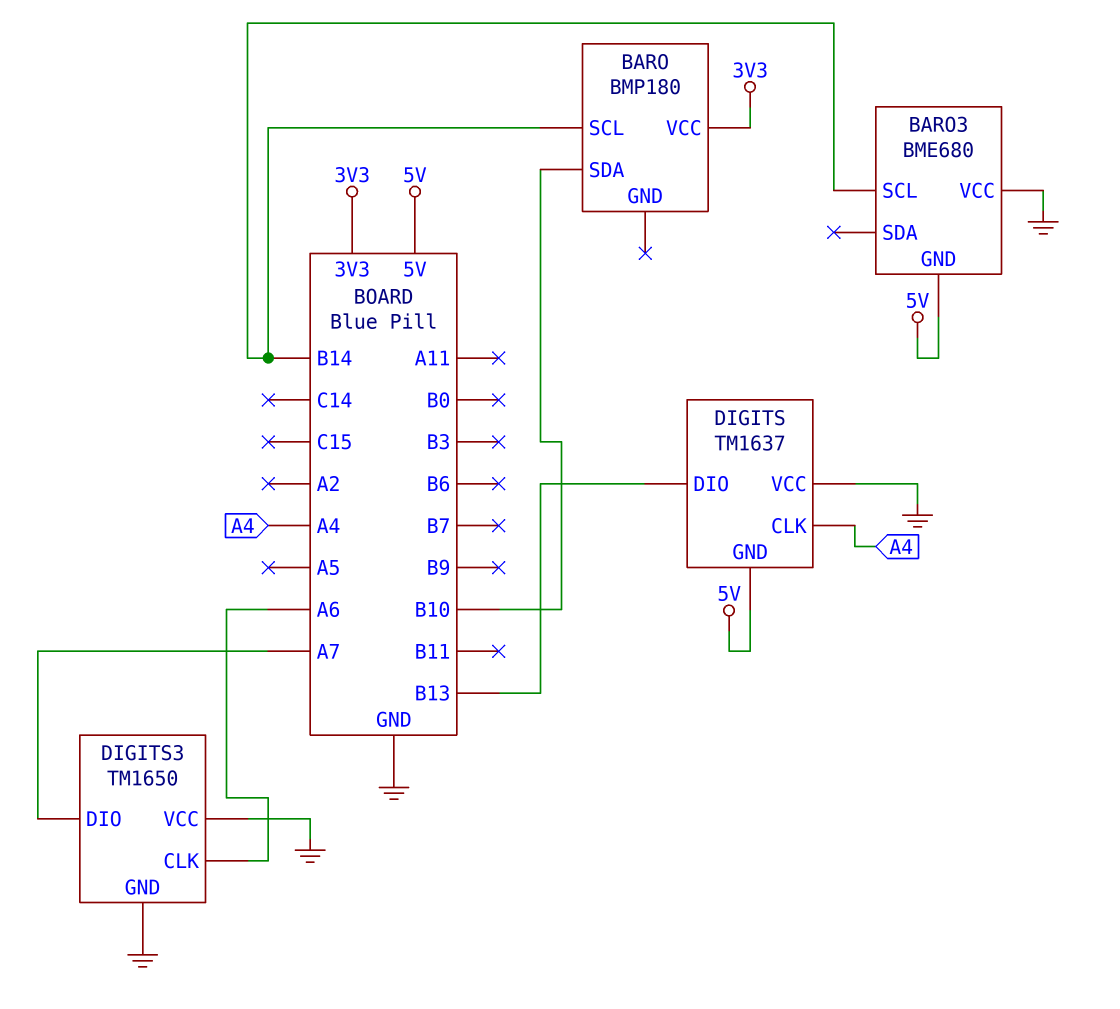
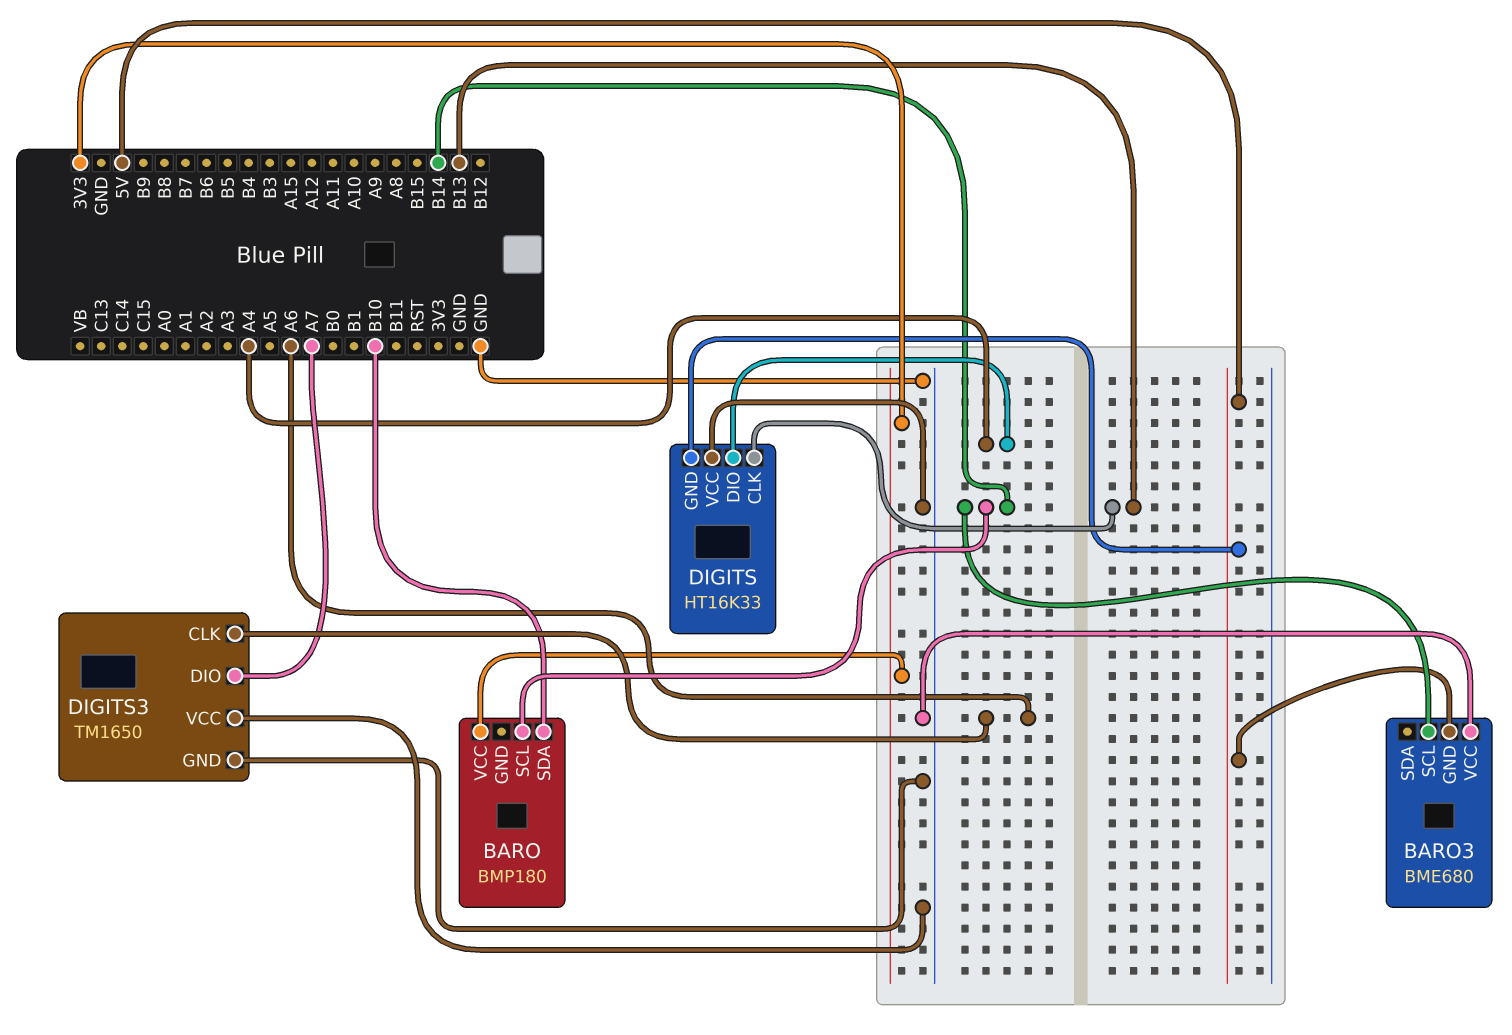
DIGITS: TM1637 -> HT16K33
DIGITS pin CLK: A4 -> B13
DIGITS pin DIO: B13 -> A4

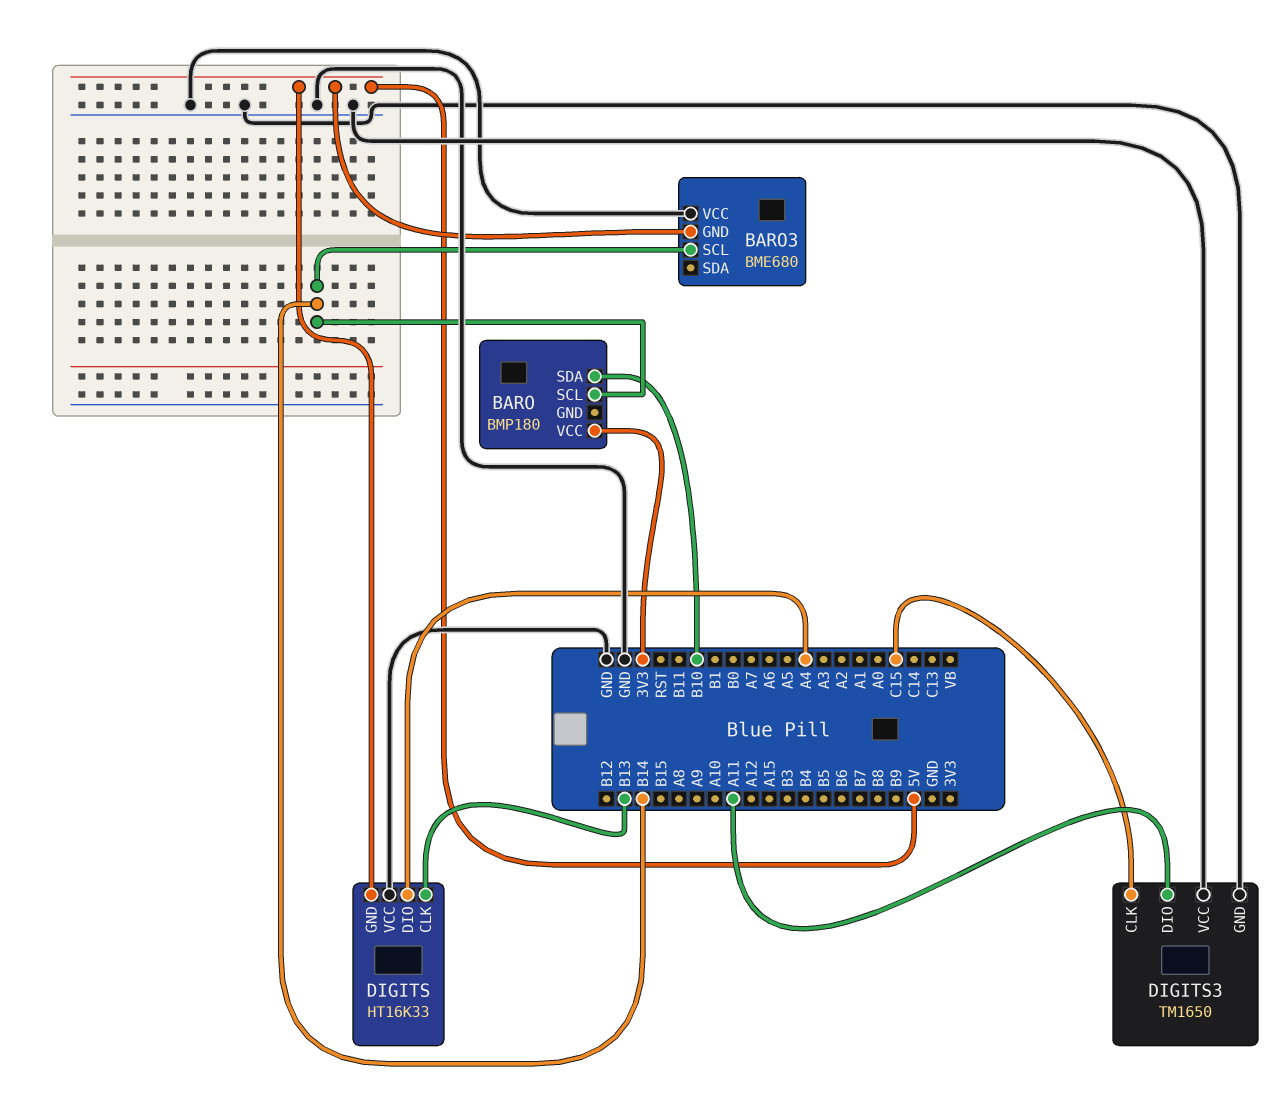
DIGITS3 pin CLK: A6 -> C15
DIGITS3 pin DIO: A7 -> A11

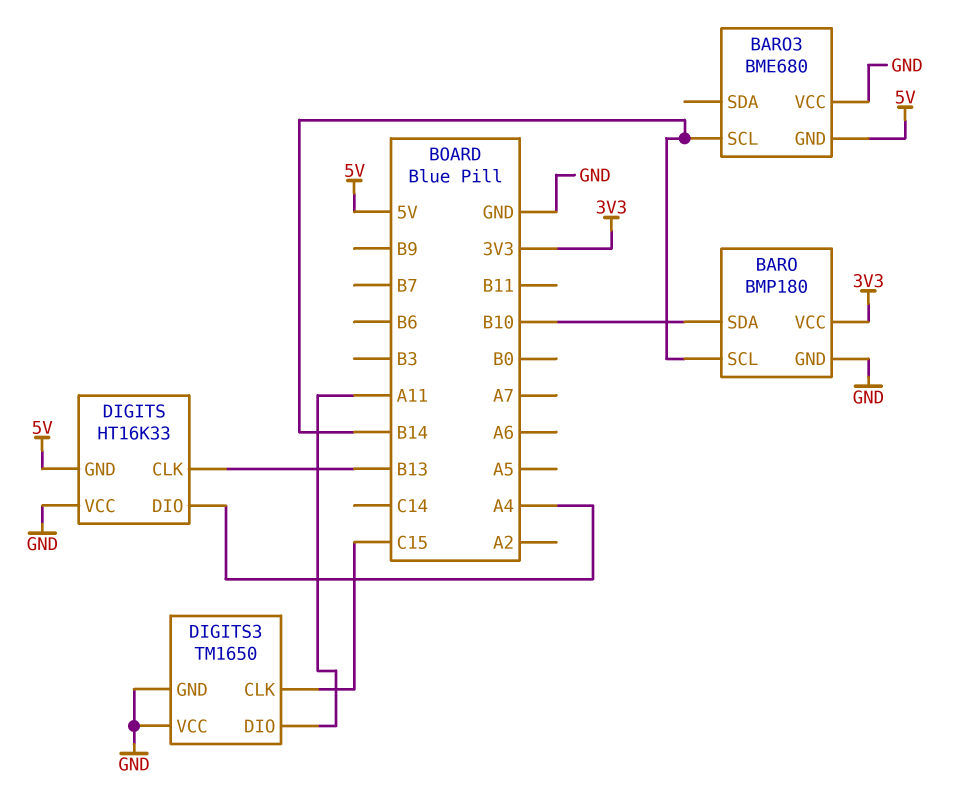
BARO pin GND: none -> GND

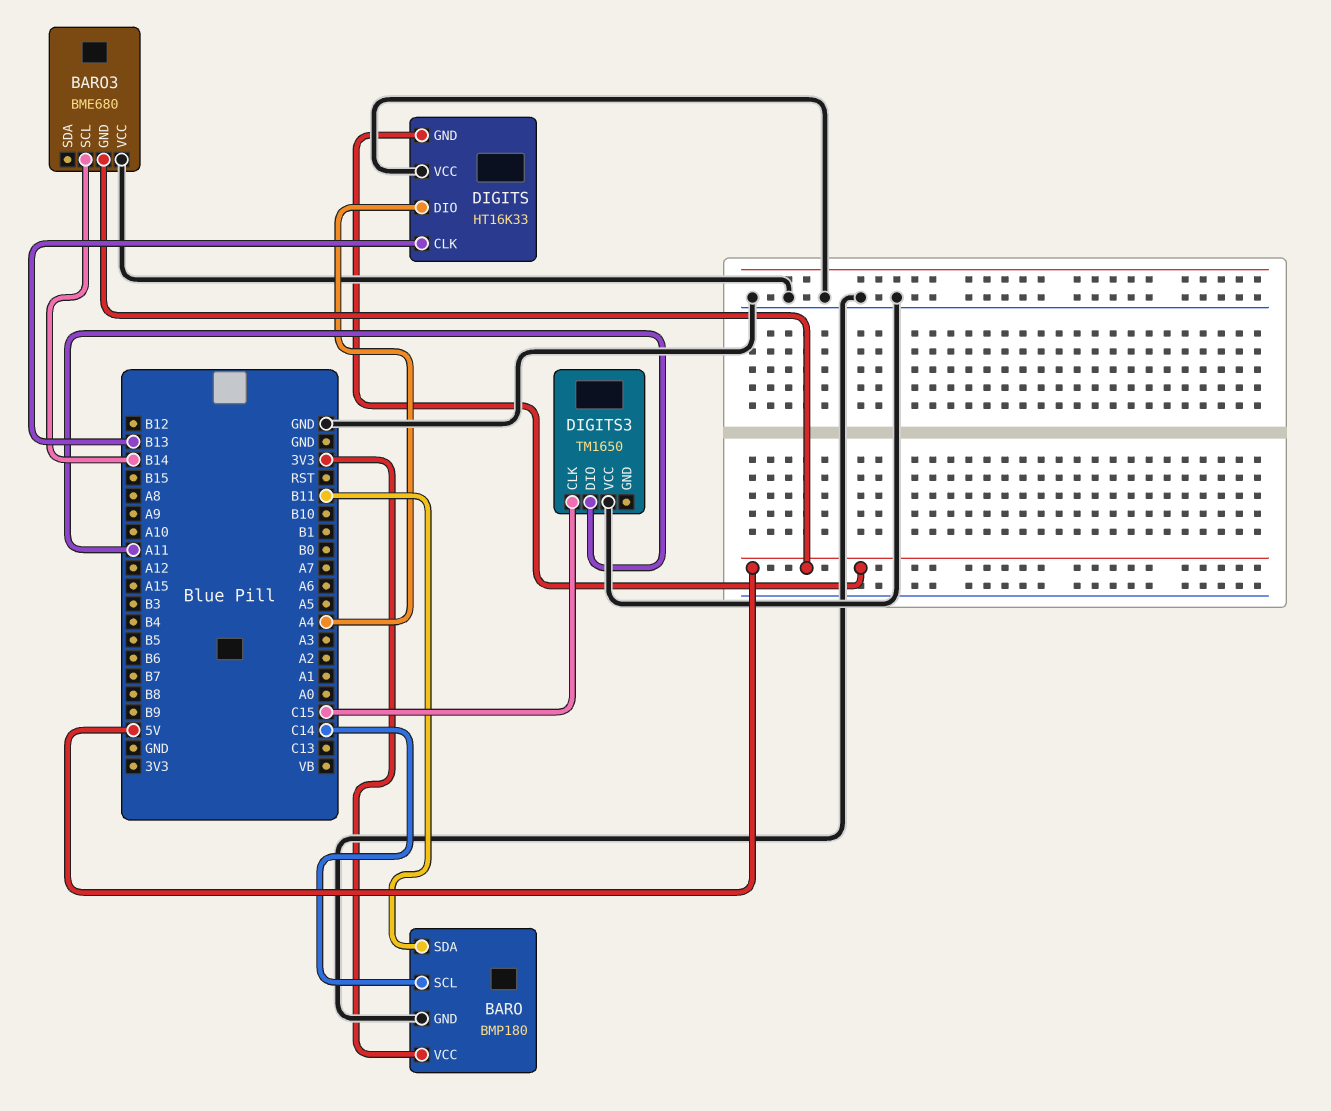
BARO pin SCL: B14 -> C14
BARO pin SDA: B10 -> B11
DIGITS3 pin GND: GND -> none

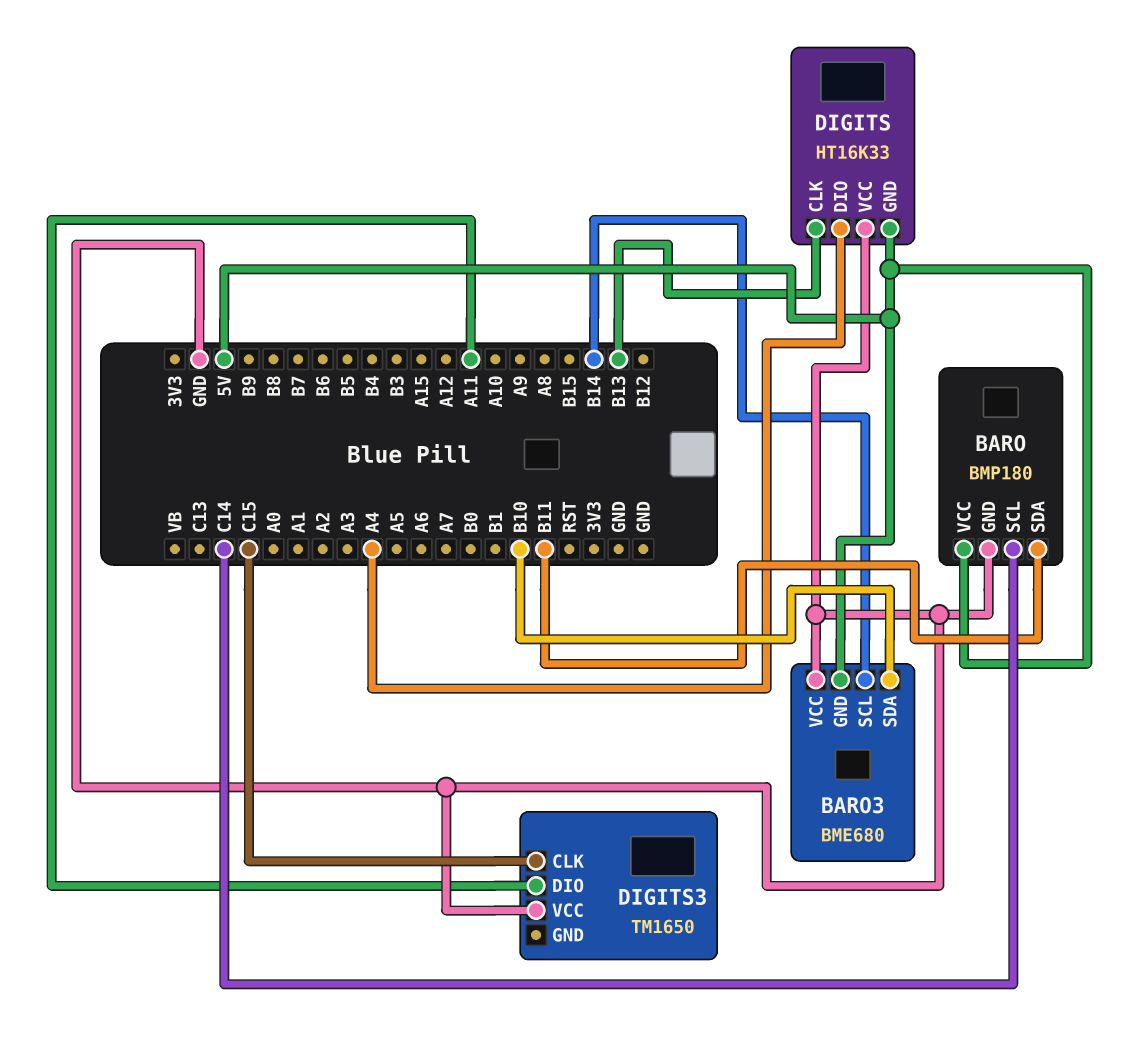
BARO pin VCC: 3V3 -> 5V
BARO3 pin SDA: none -> B10

